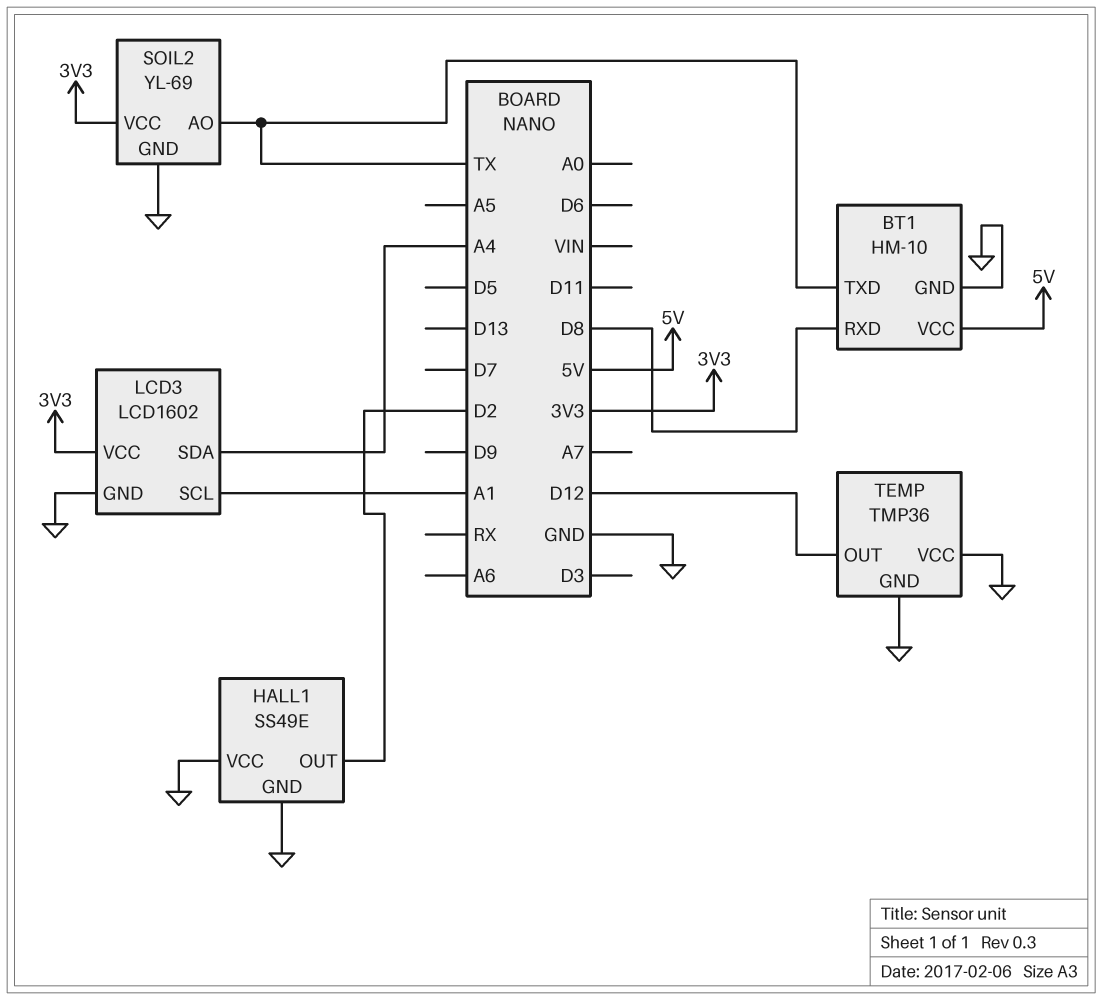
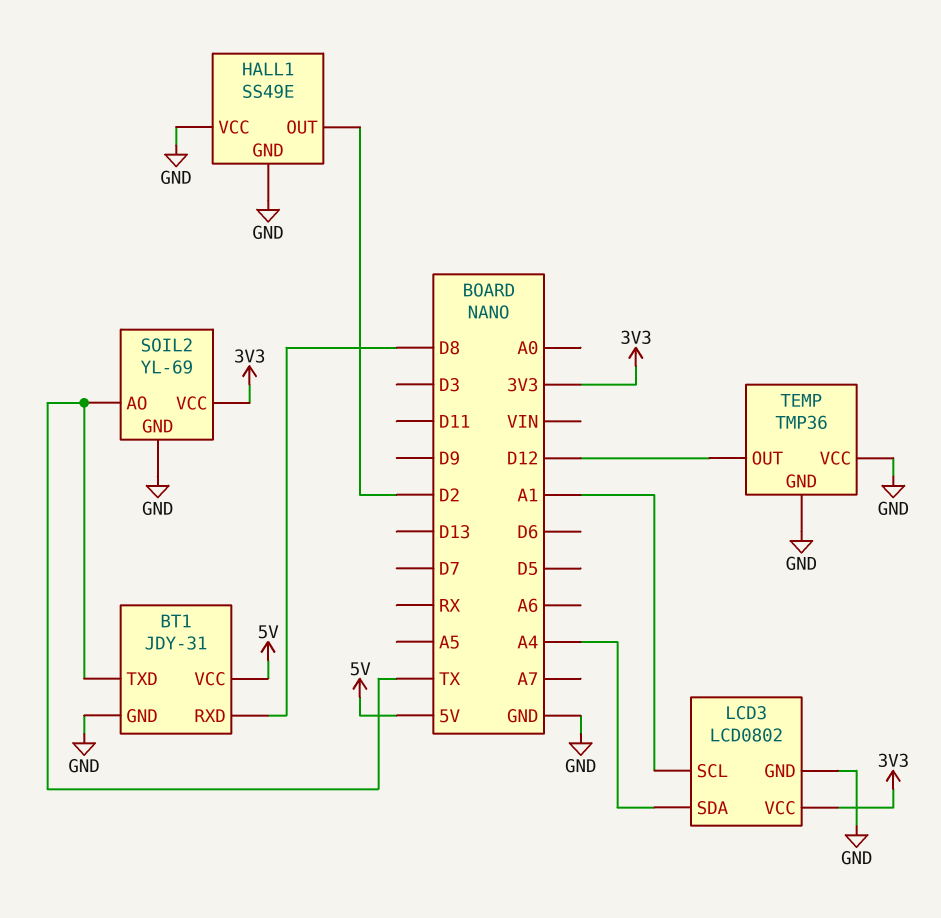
BT1: HM-10 -> JDY-31
LCD3: LCD1602 -> LCD0802

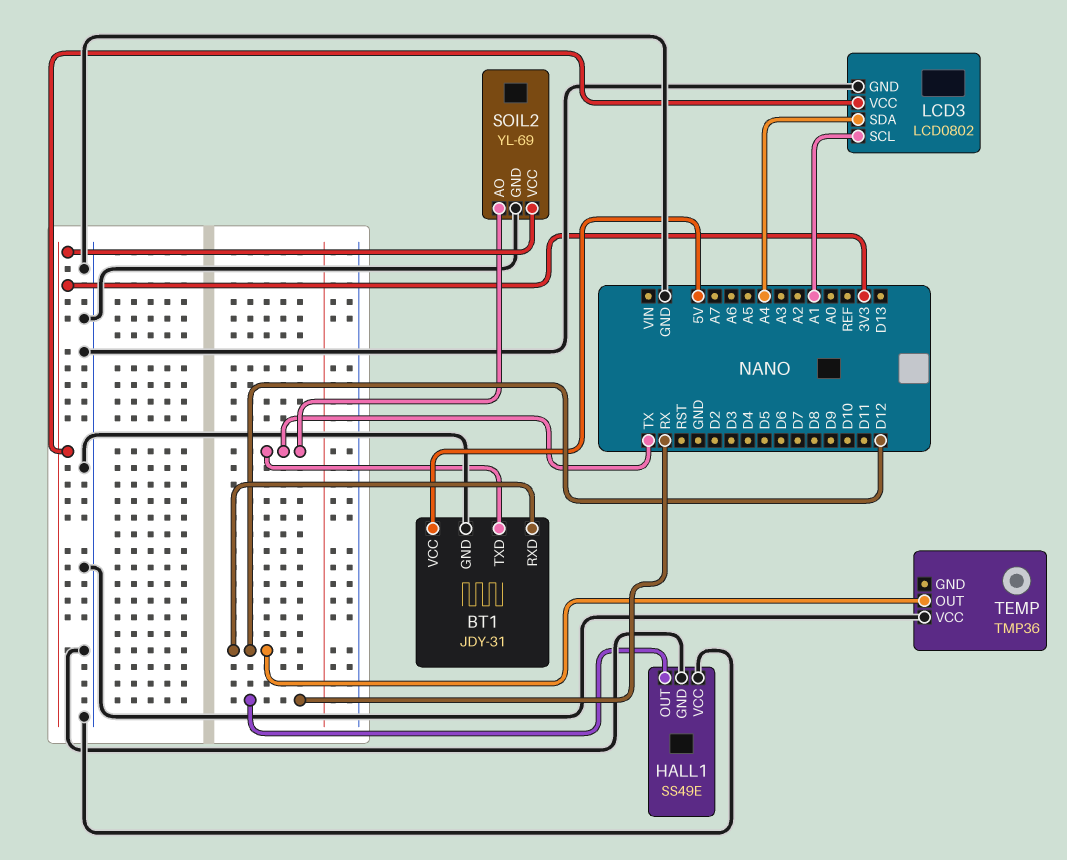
BT1 pin RXD: D8 -> D12
HALL1 pin OUT: D2 -> RX
TEMP pin GND: GND -> none

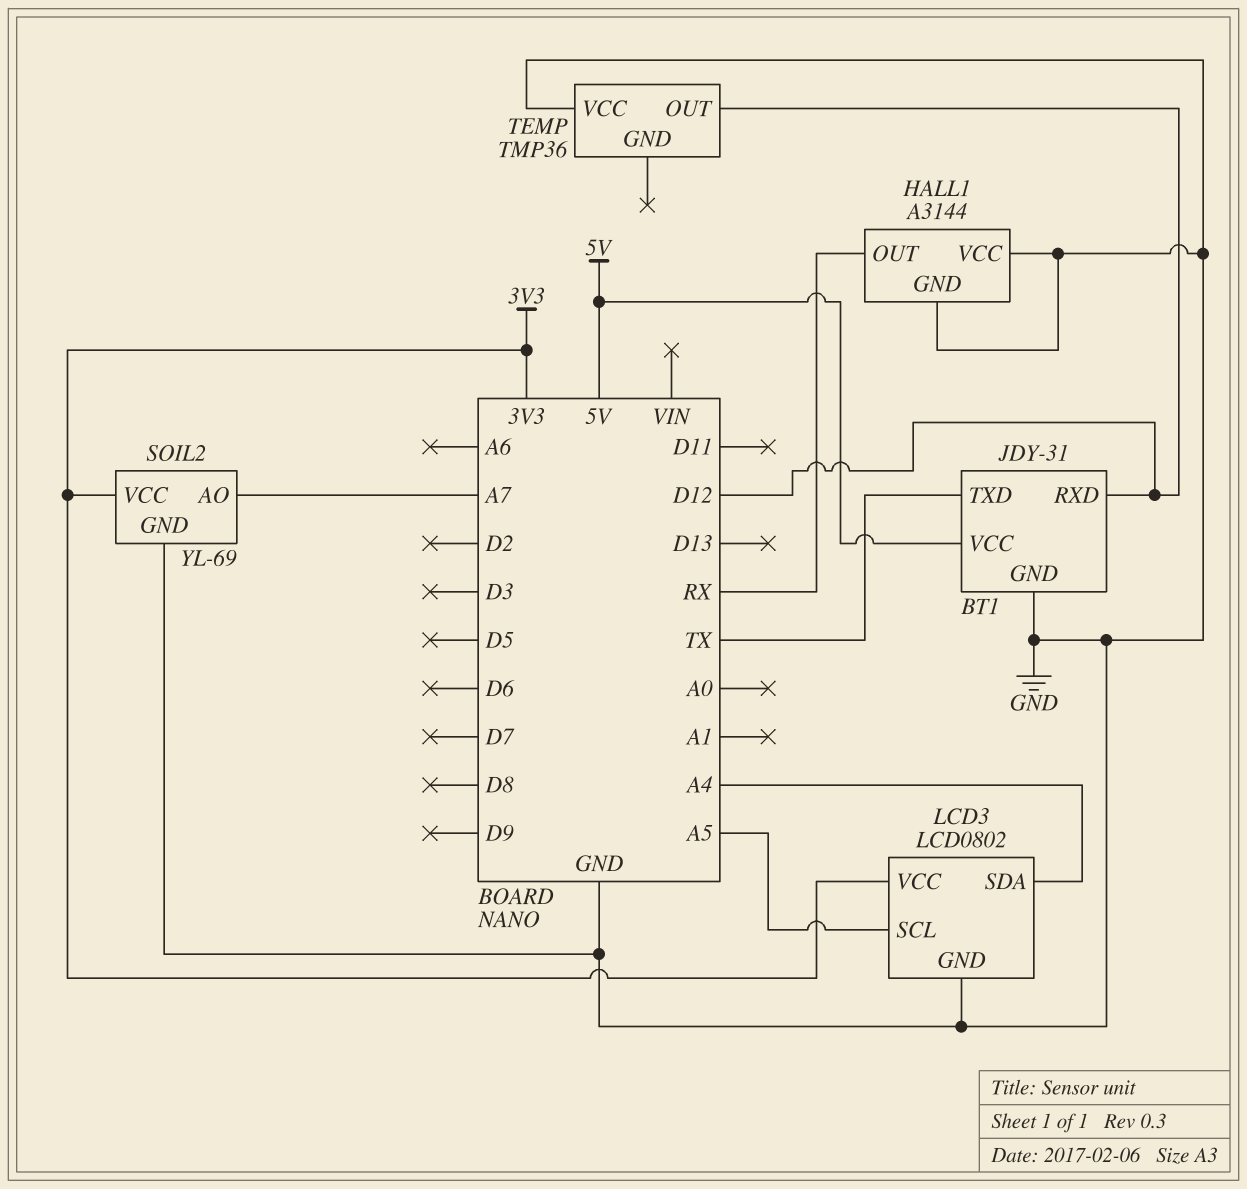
HALL1: SS49E -> A3144
LCD3 pin SCL: A1 -> A5
SOIL2 pin AO: TX -> A7

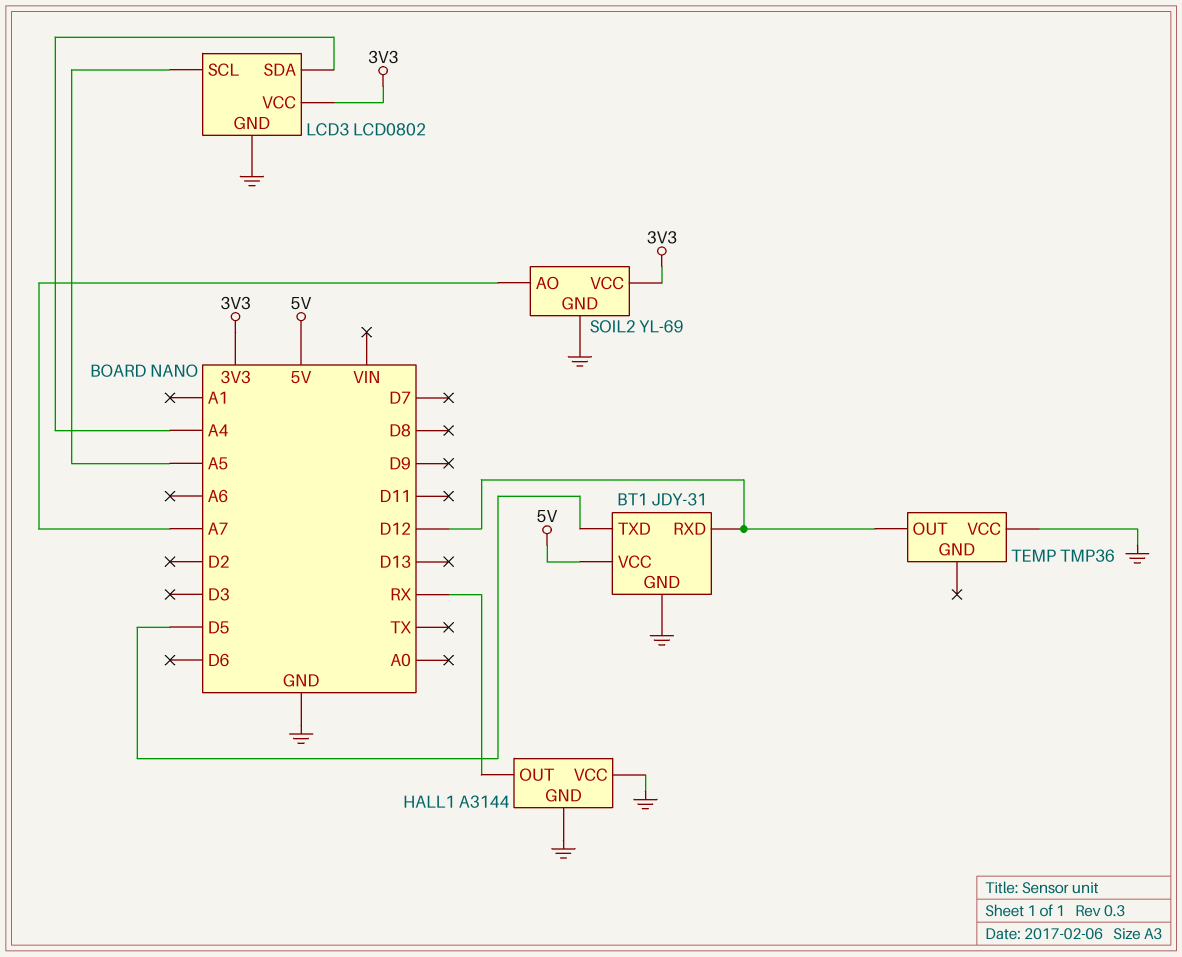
BT1 pin TXD: TX -> D5

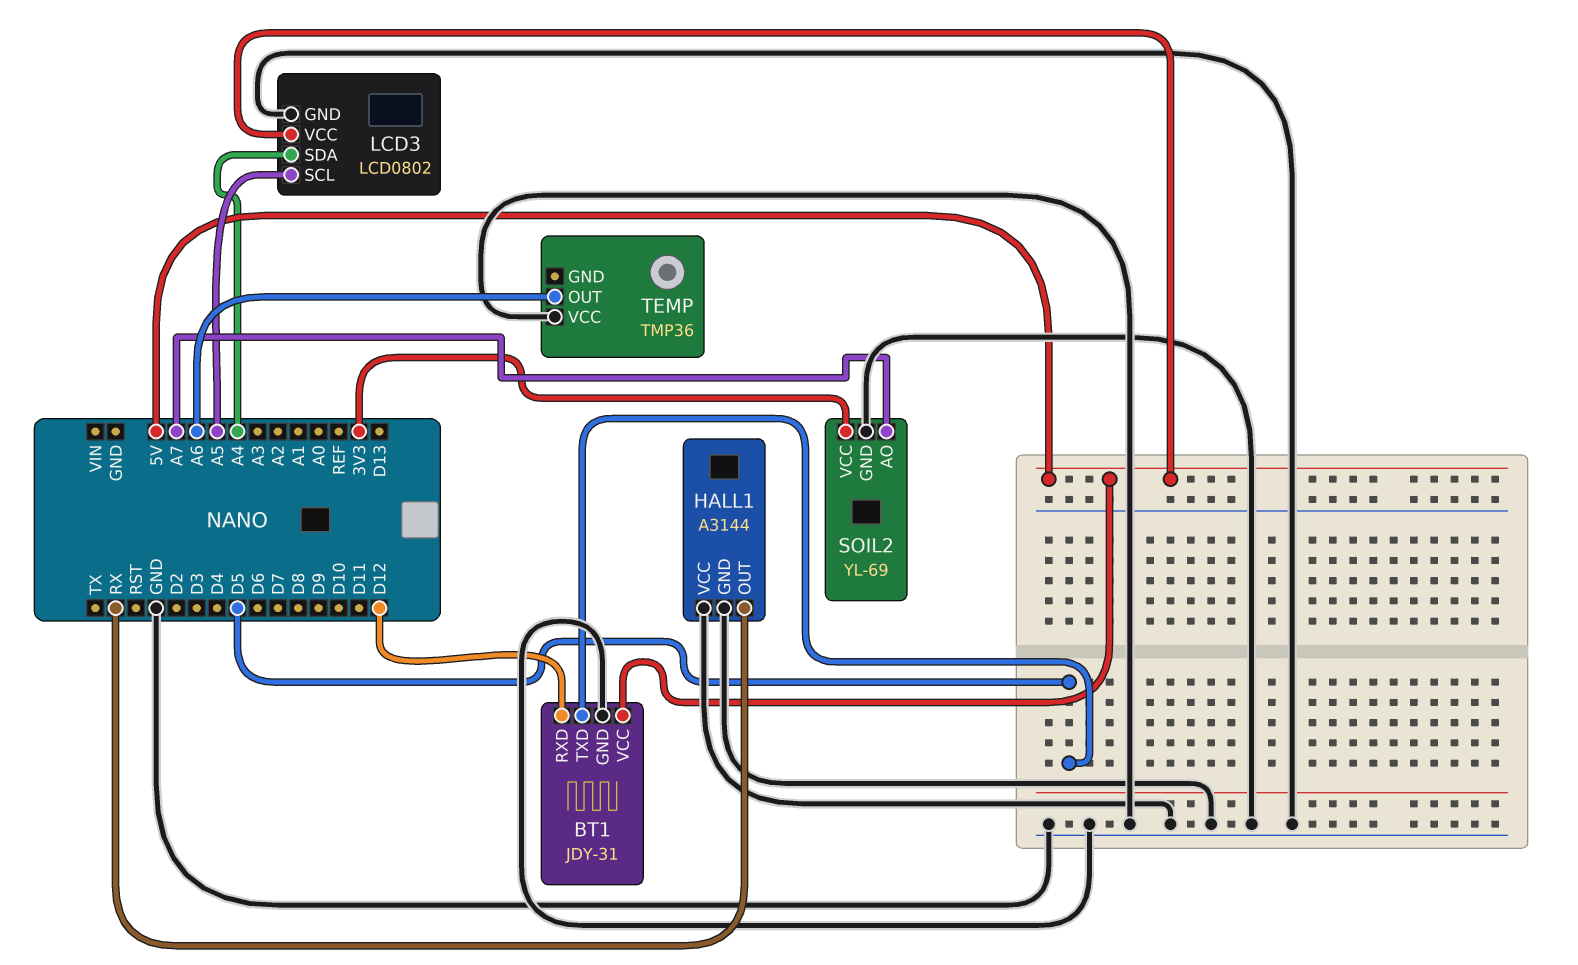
LCD3 pin VCC: 3V3 -> 5V
TEMP pin OUT: D12 -> A6

